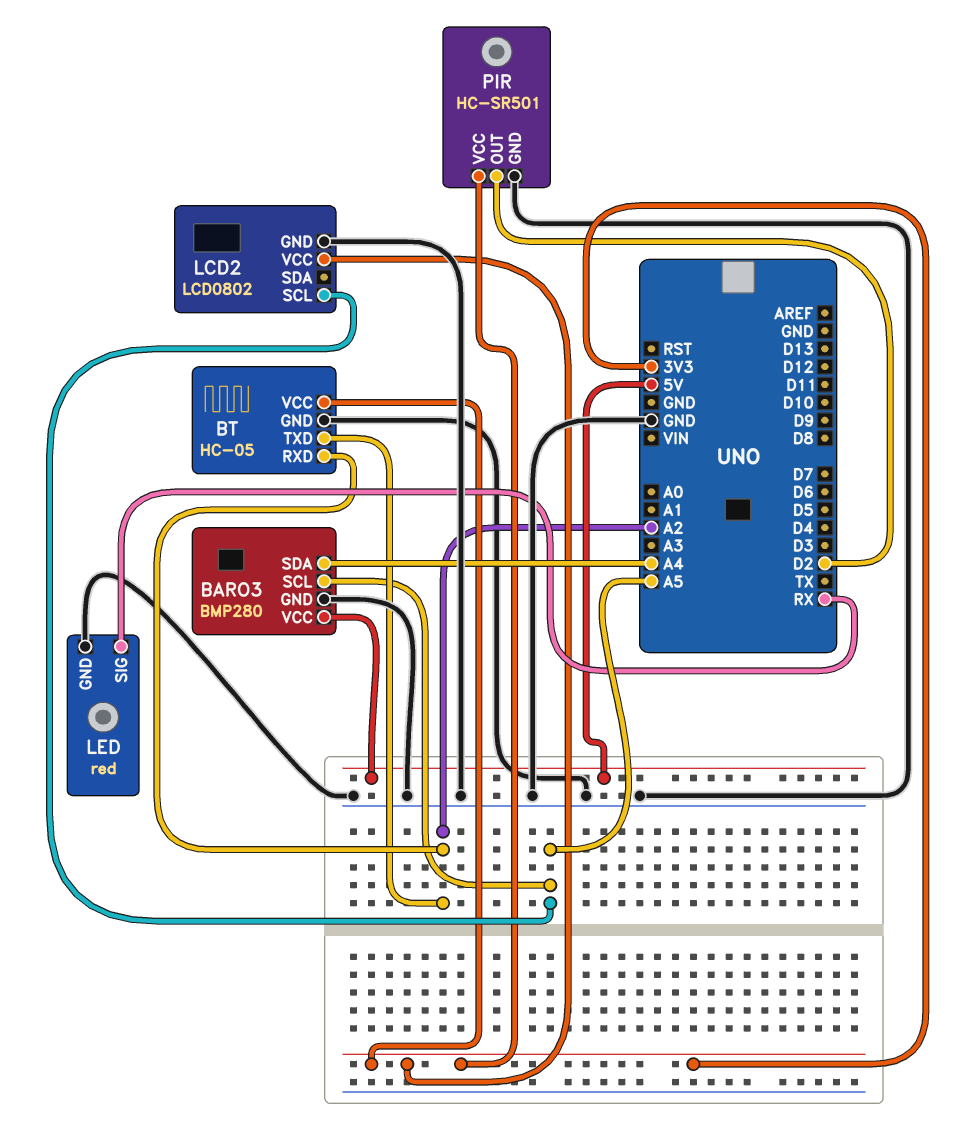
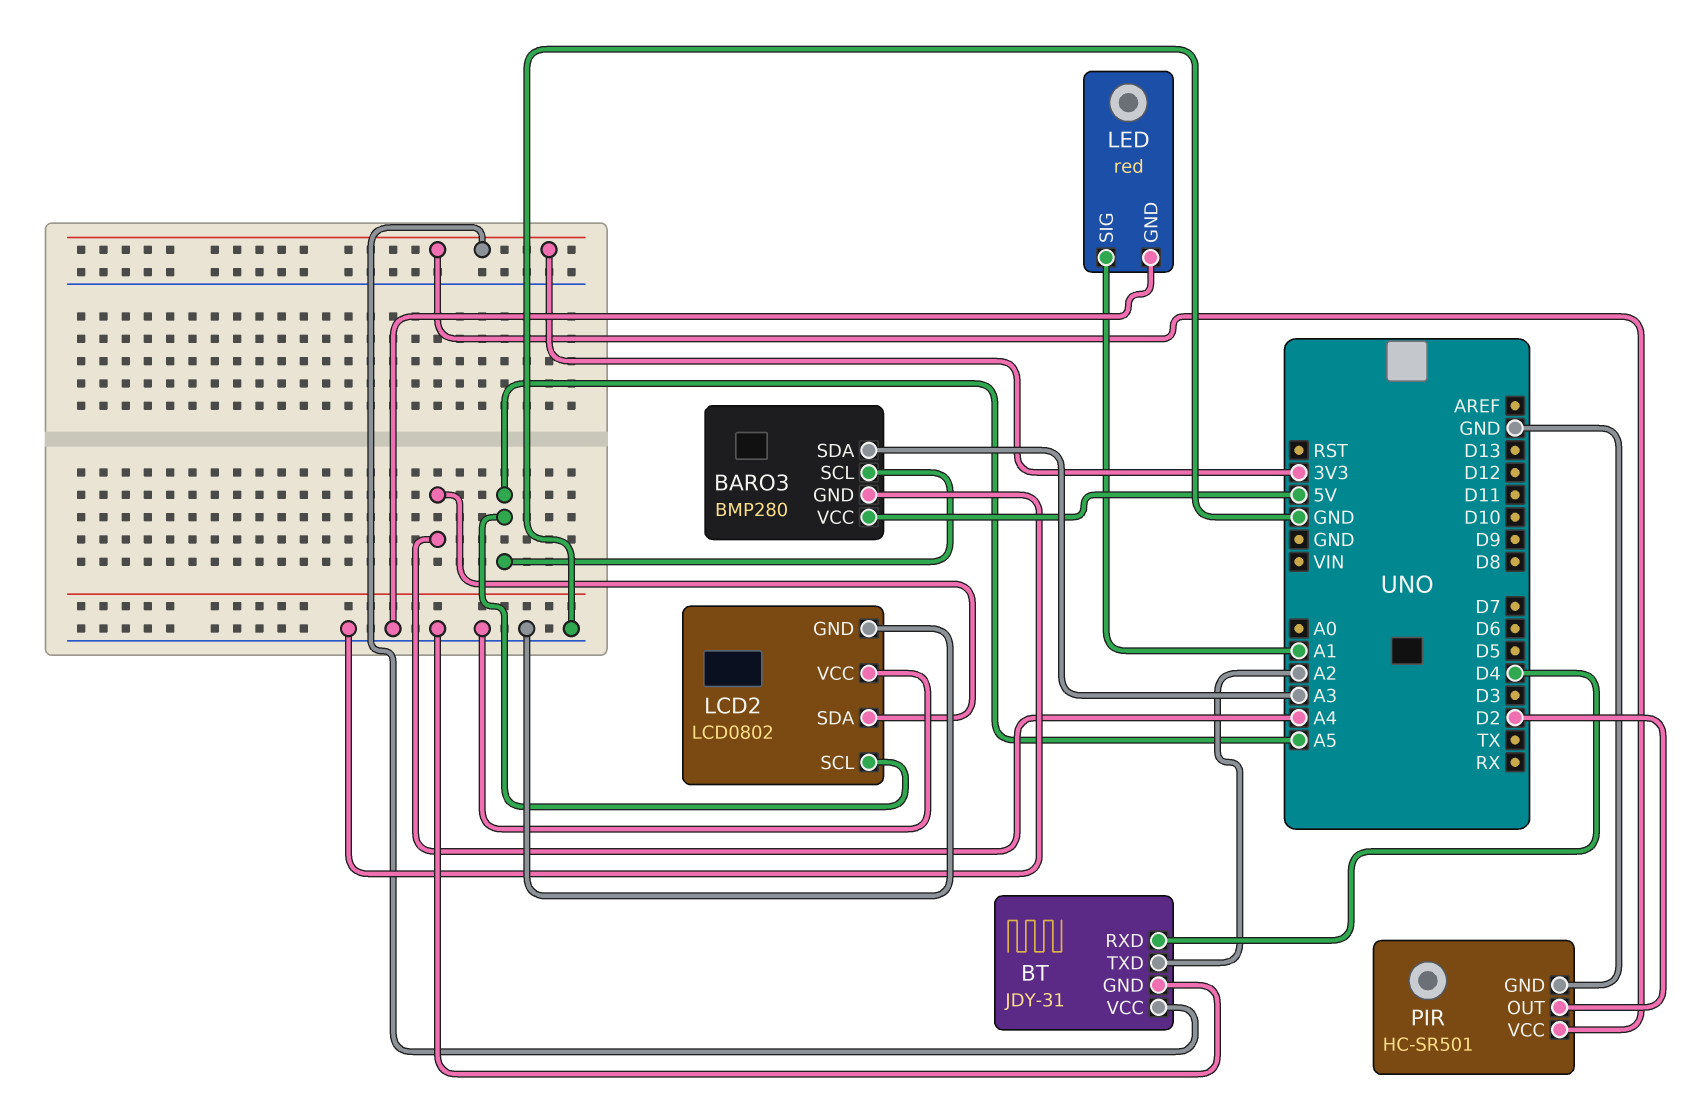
BARO3 pin SDA: A4 -> A3
BT: HC-05 -> JDY-31
BT pin RXD: A2 -> D4
LCD2 pin SDA: none -> A4
LCD2 pin VCC: 3V3 -> GND
LED pin SIG: RX -> A1

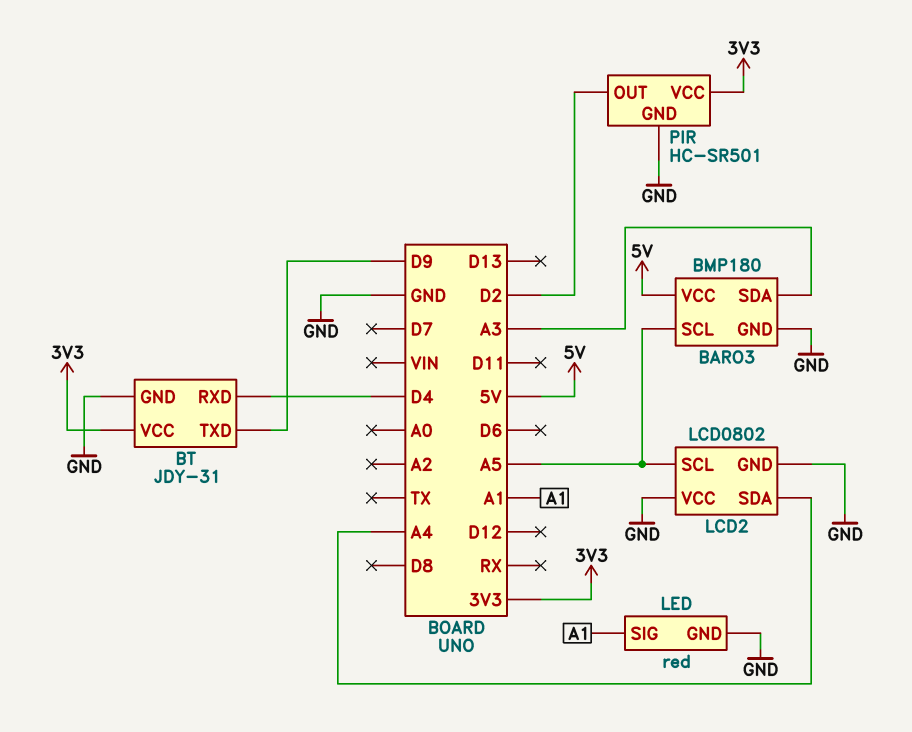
BARO3: BMP280 -> BMP180
BT pin TXD: A2 -> D9

